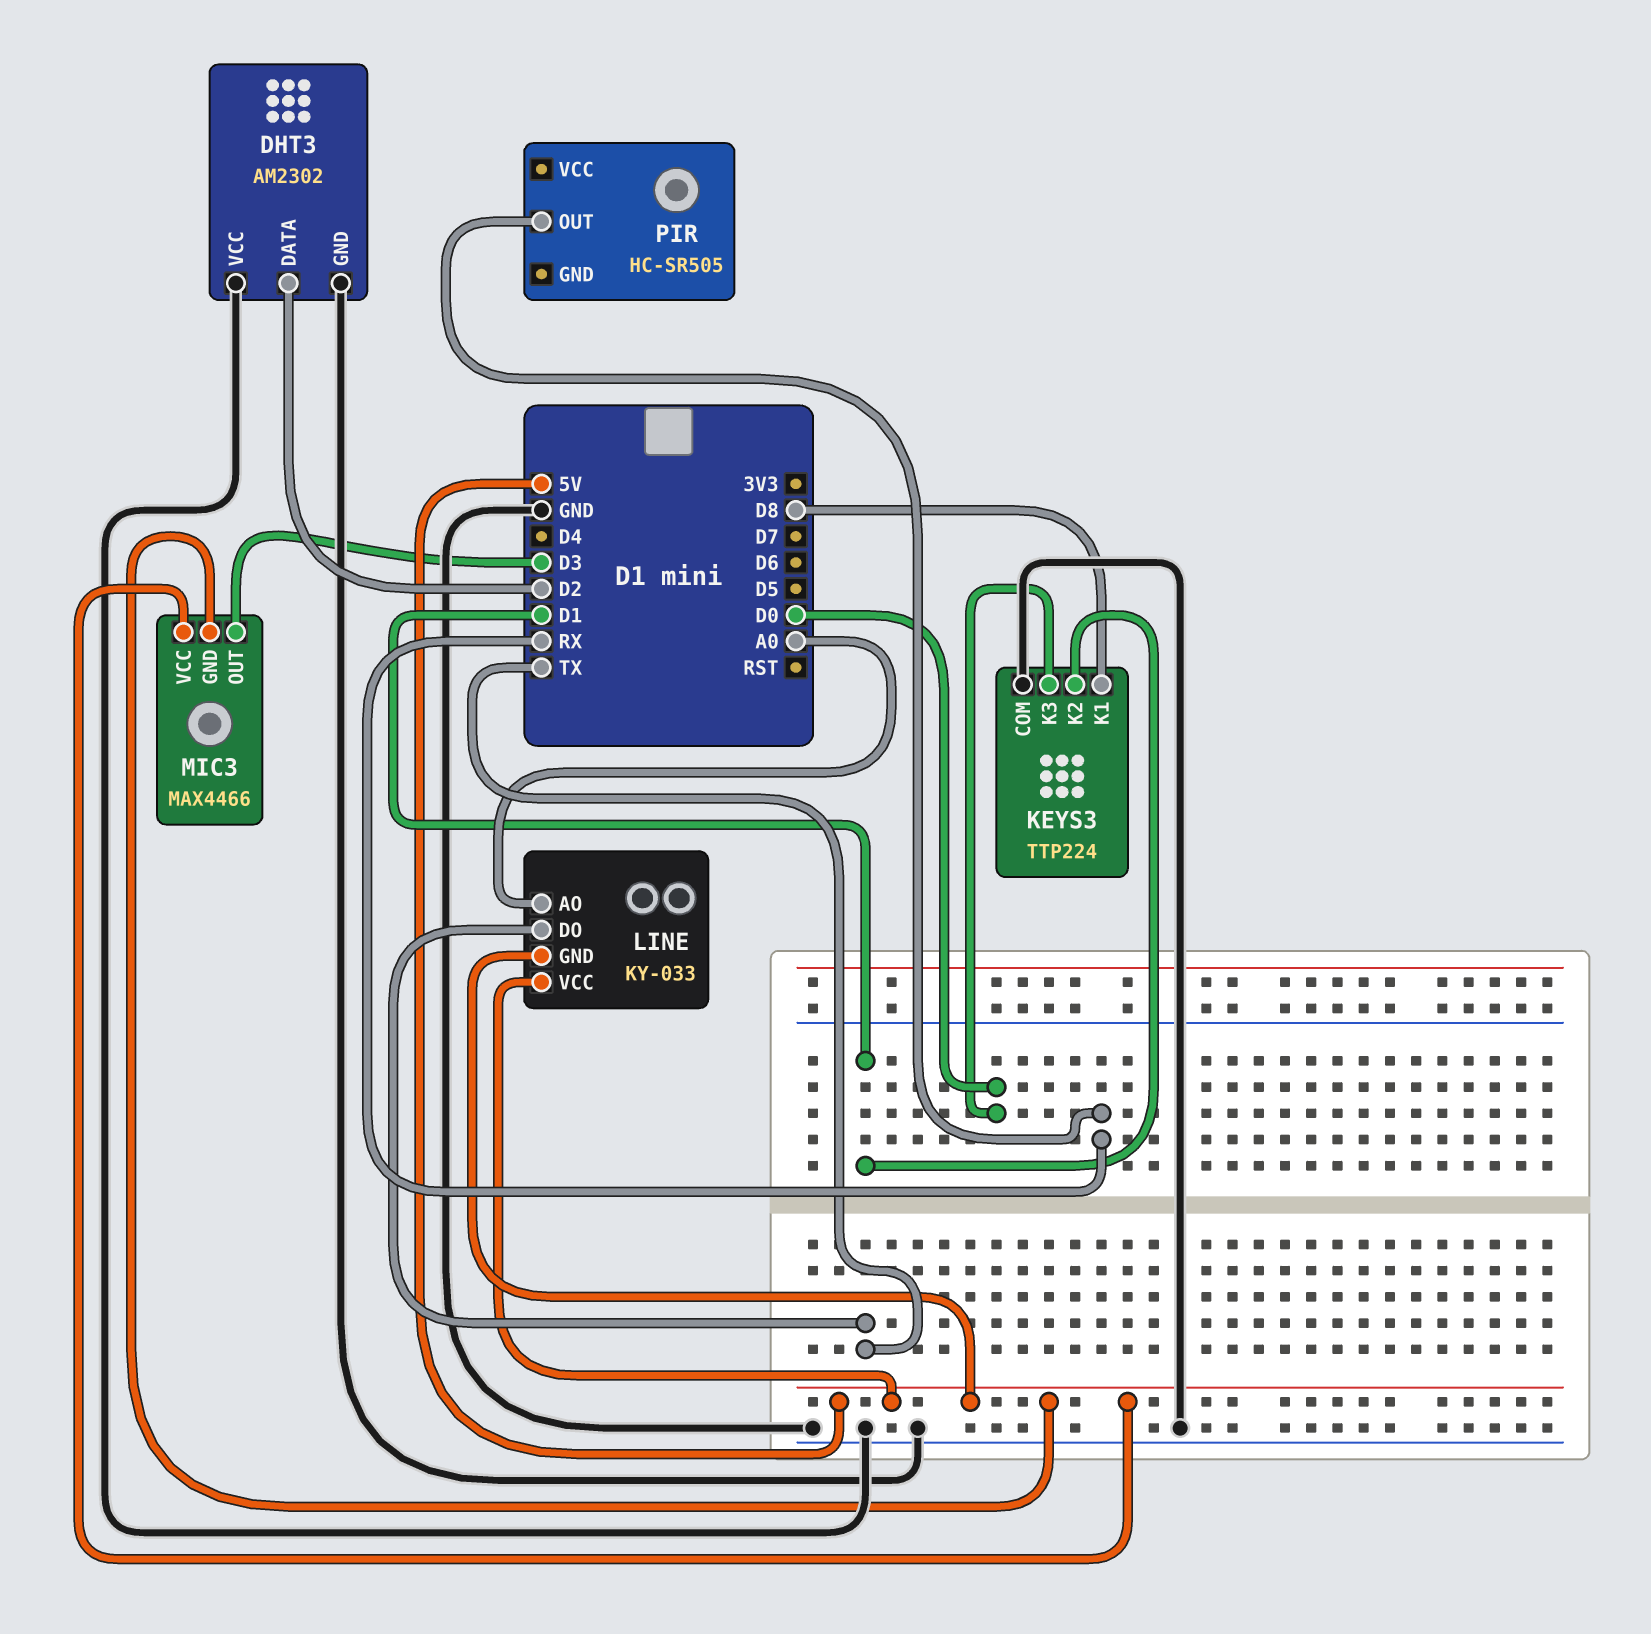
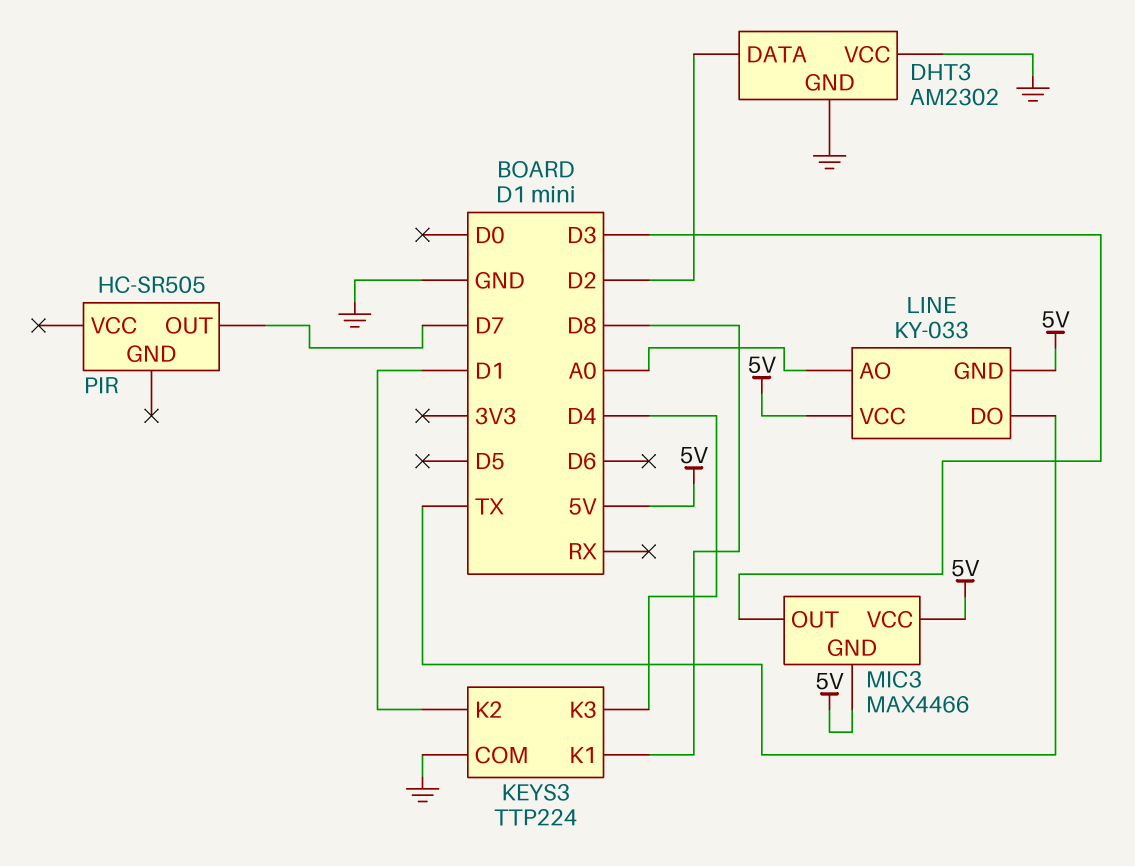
KEYS3 pin K3: D0 -> D4
PIR pin OUT: RX -> D7

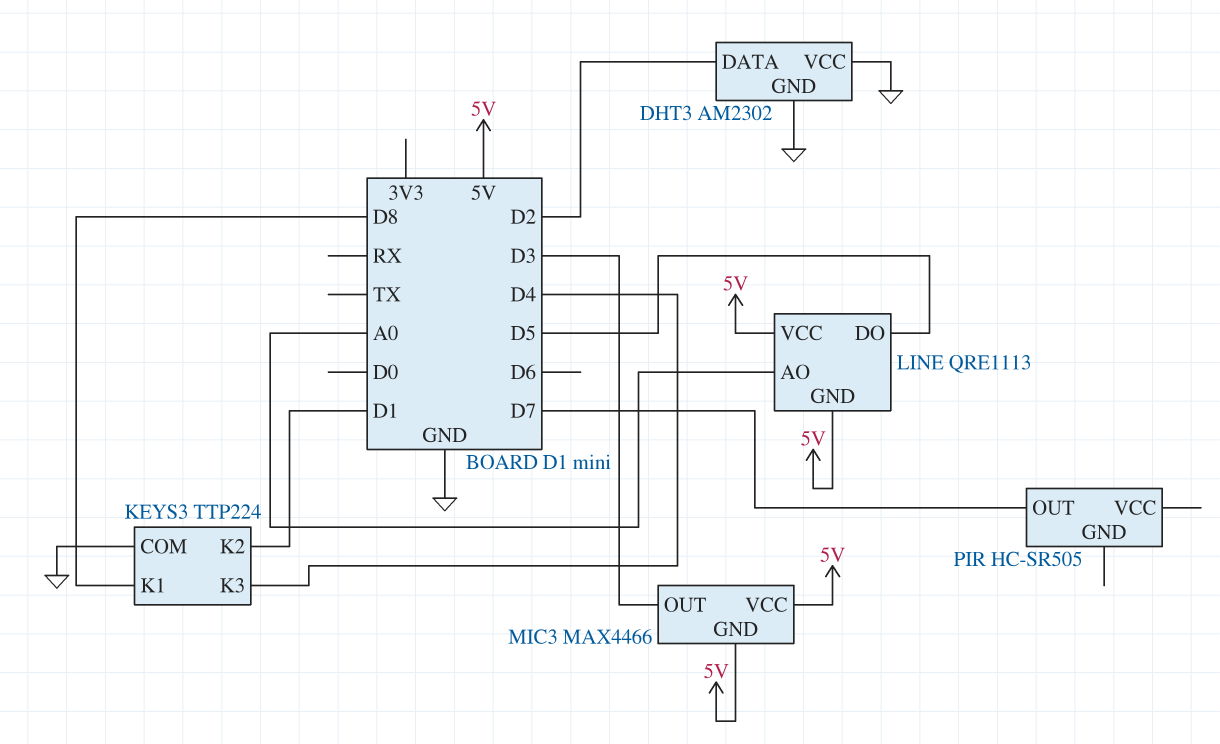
LINE: KY-033 -> QRE1113
LINE pin DO: TX -> D5

